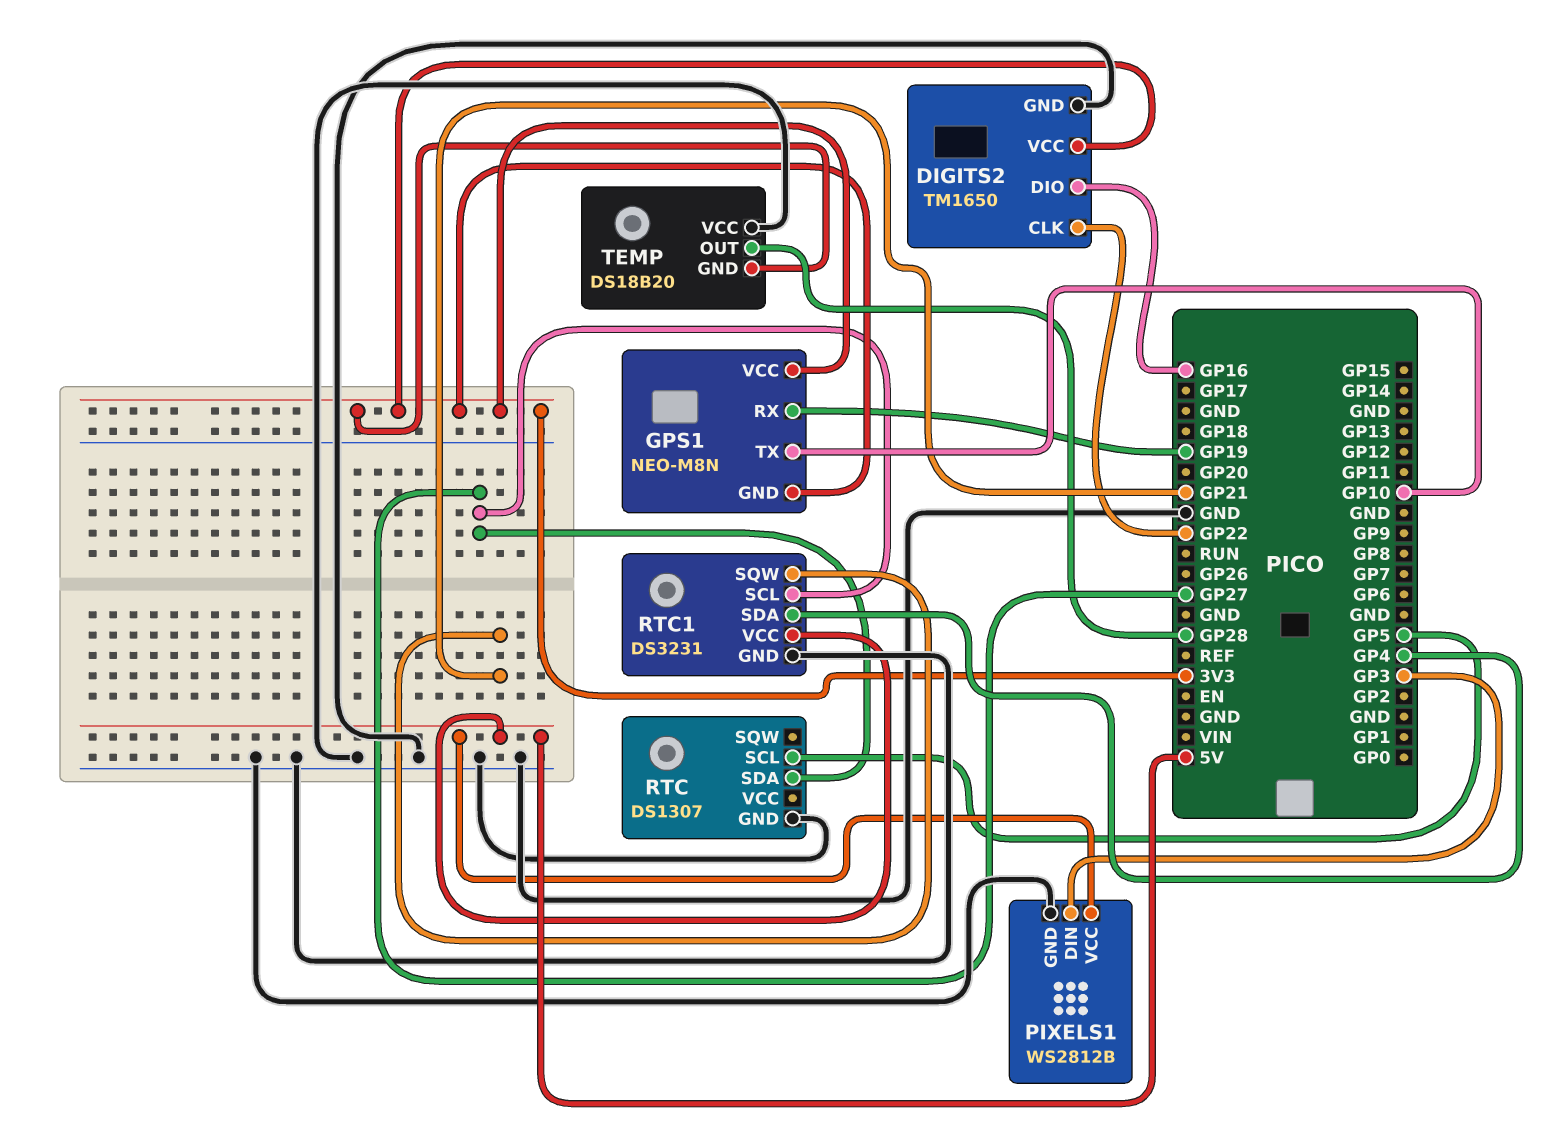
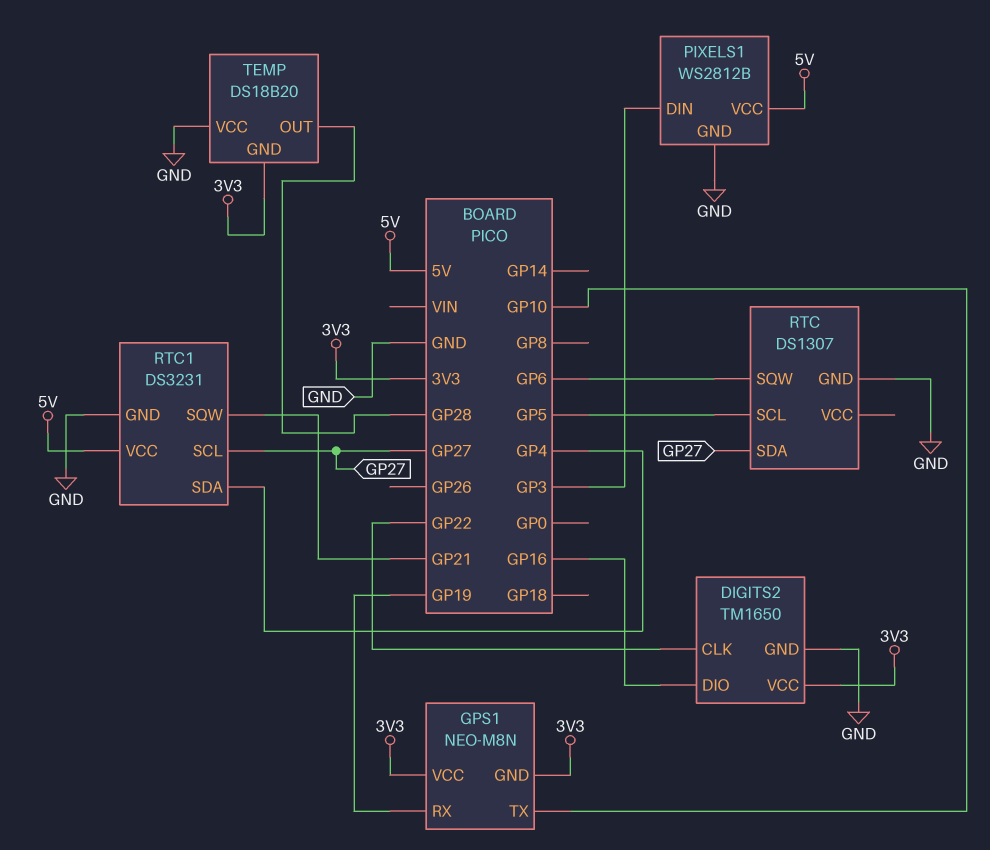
RTC pin SQW: none -> GP6

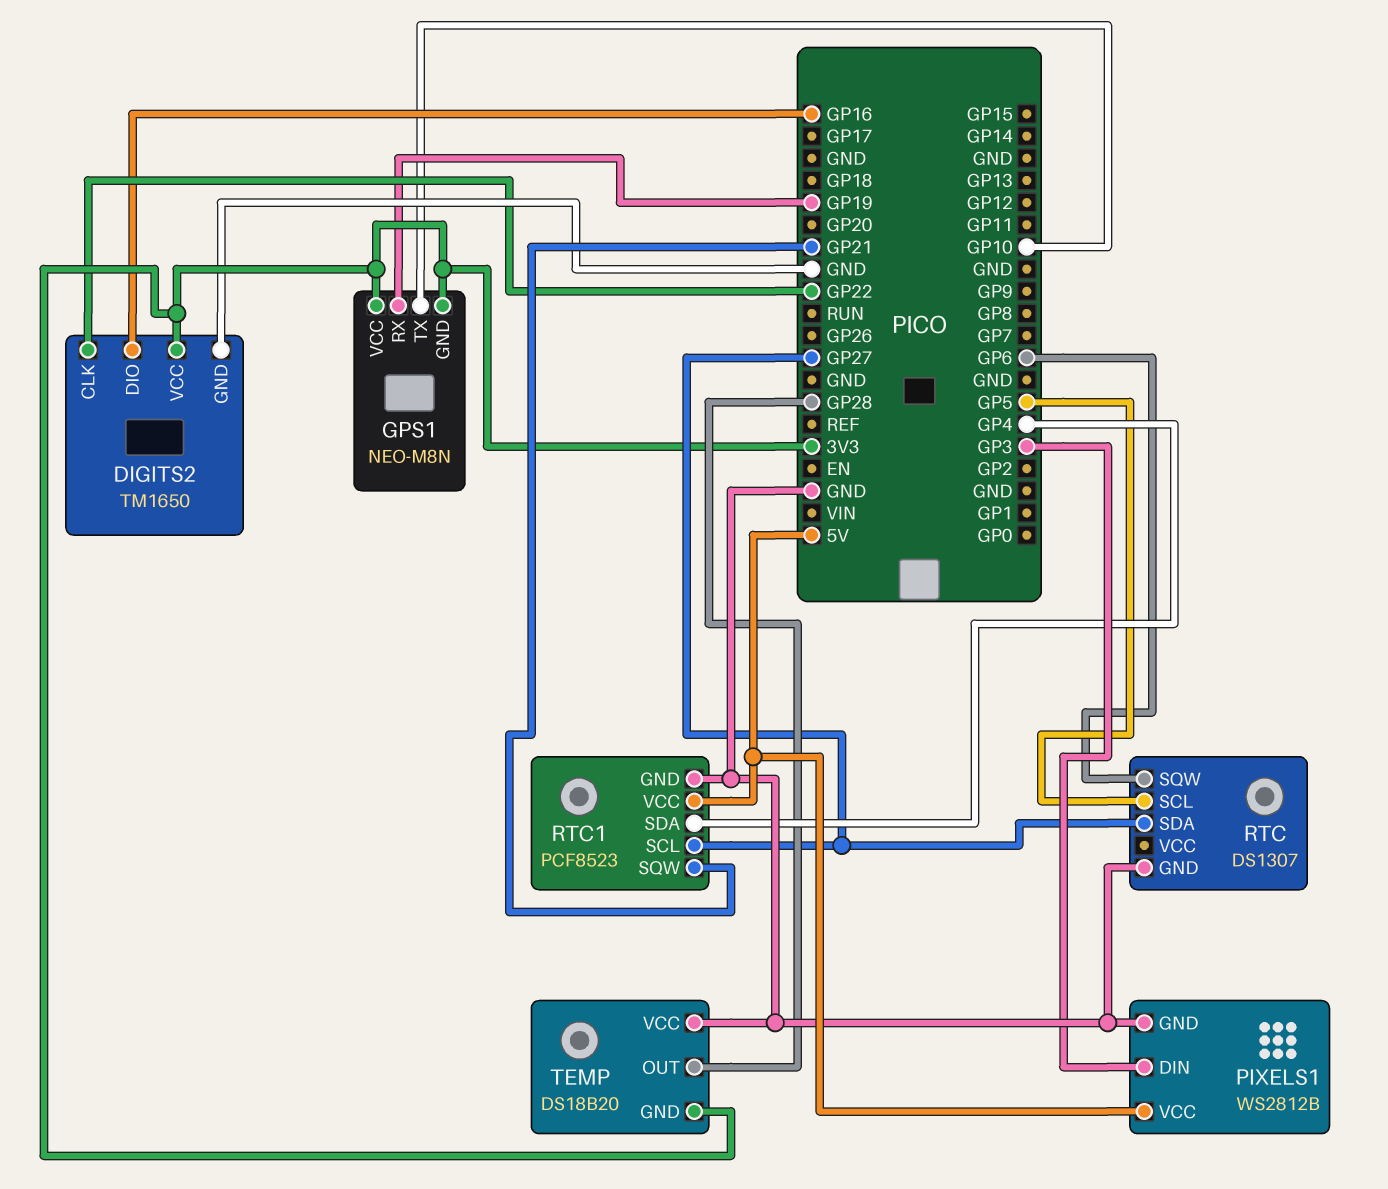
RTC1: DS3231 -> PCF8523

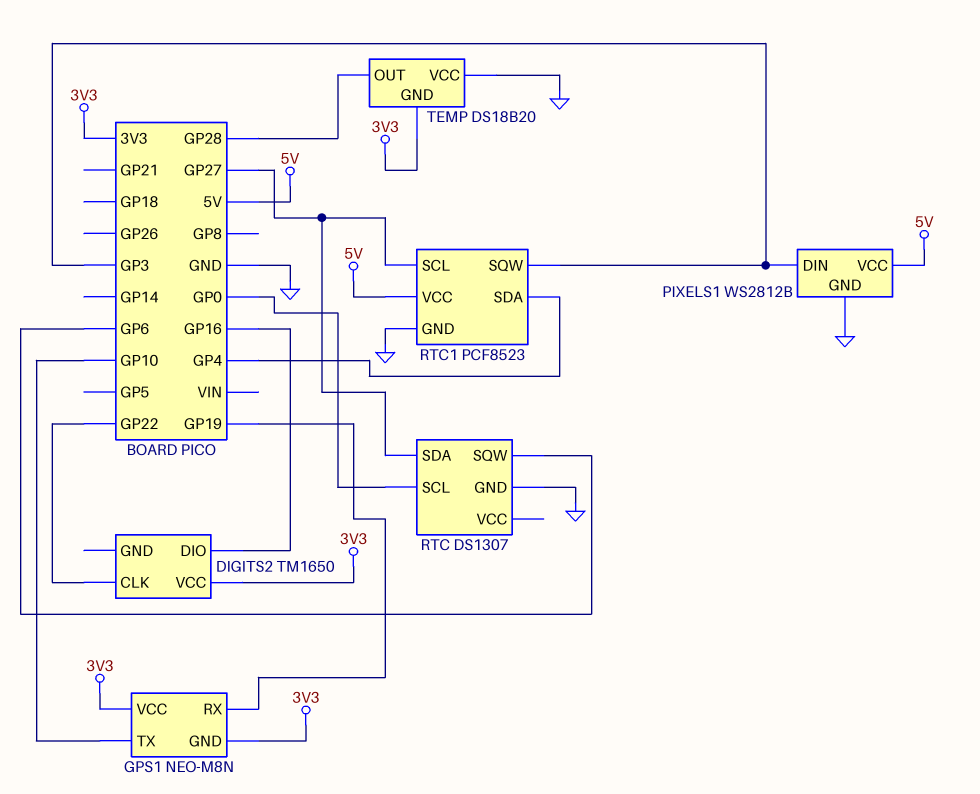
DIGITS2 pin GND: GND -> none
RTC pin SCL: GP5 -> GP0
RTC1 pin SQW: GP21 -> GP3

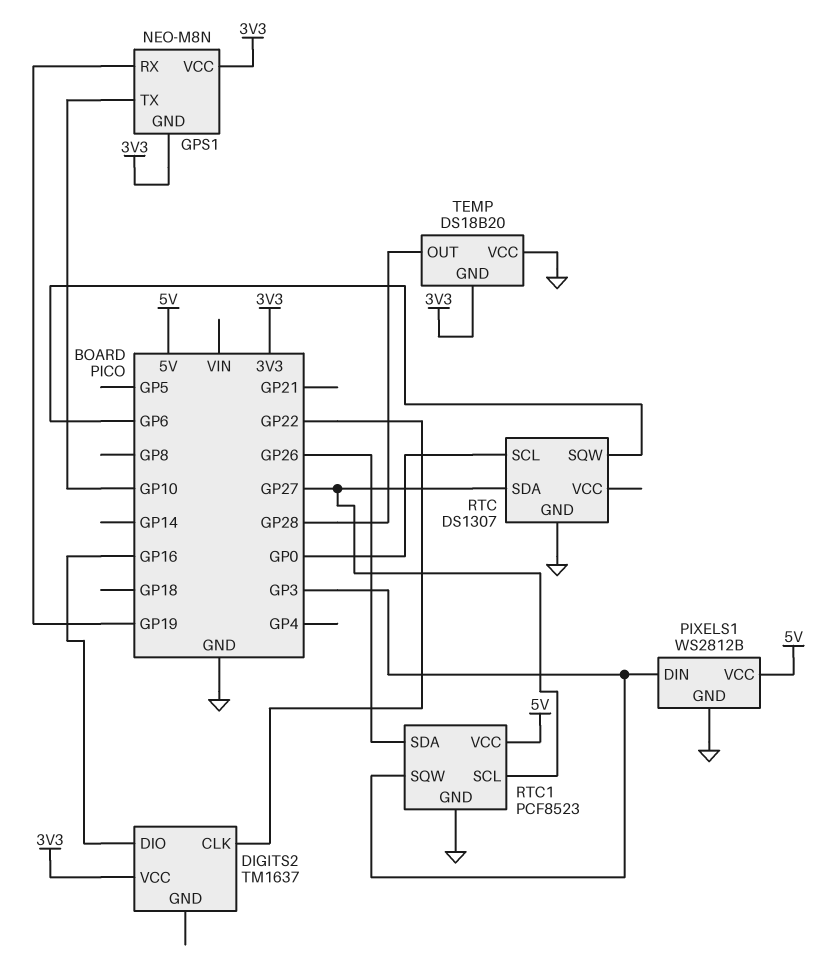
DIGITS2: TM1650 -> TM1637
RTC1 pin SDA: GP4 -> GP26

